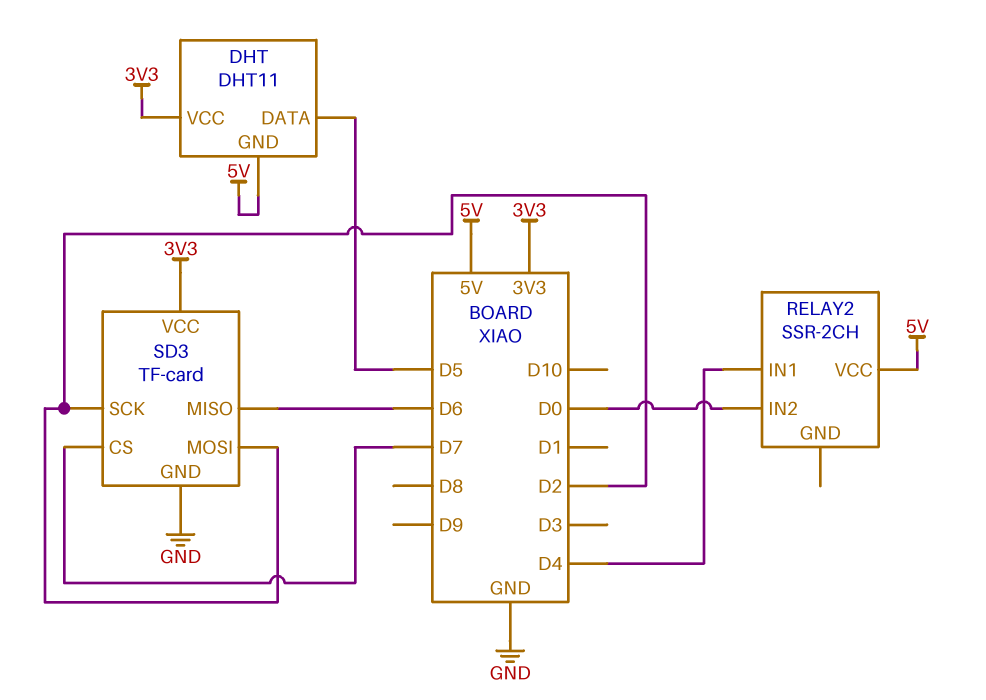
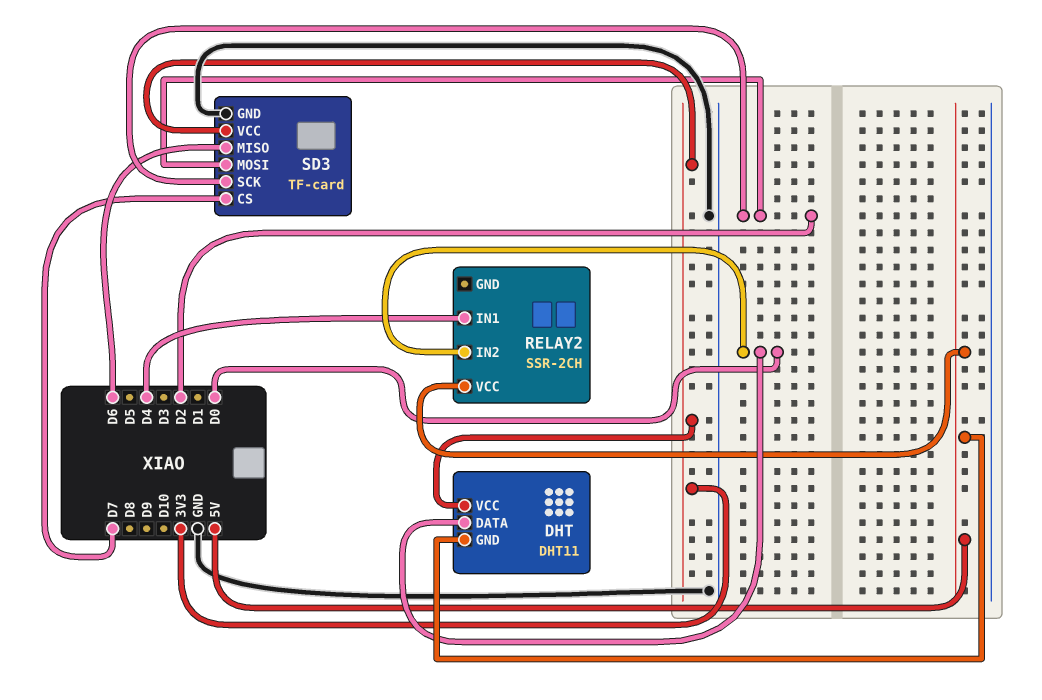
DHT pin DATA: D5 -> D0

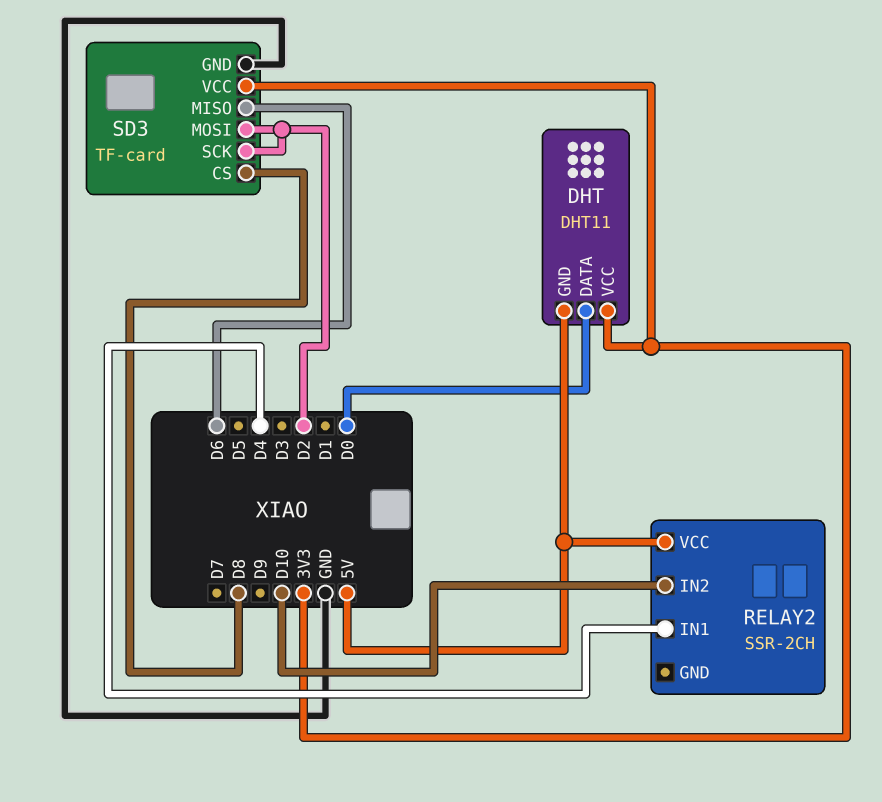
RELAY2 pin IN2: D0 -> D10
SD3 pin CS: D7 -> D8

